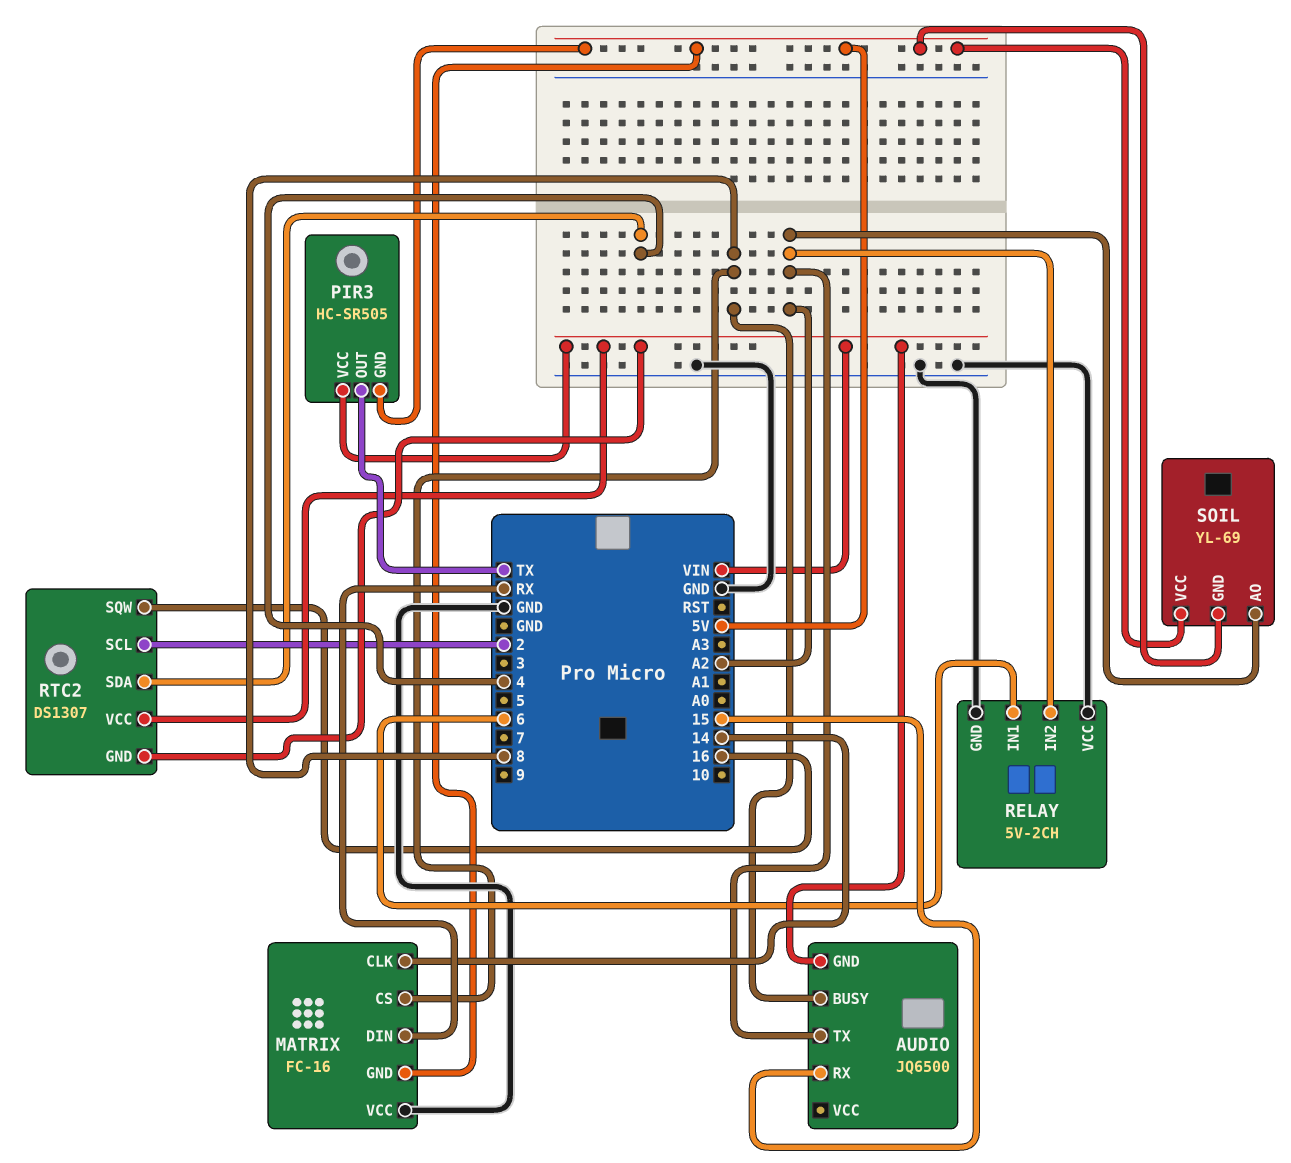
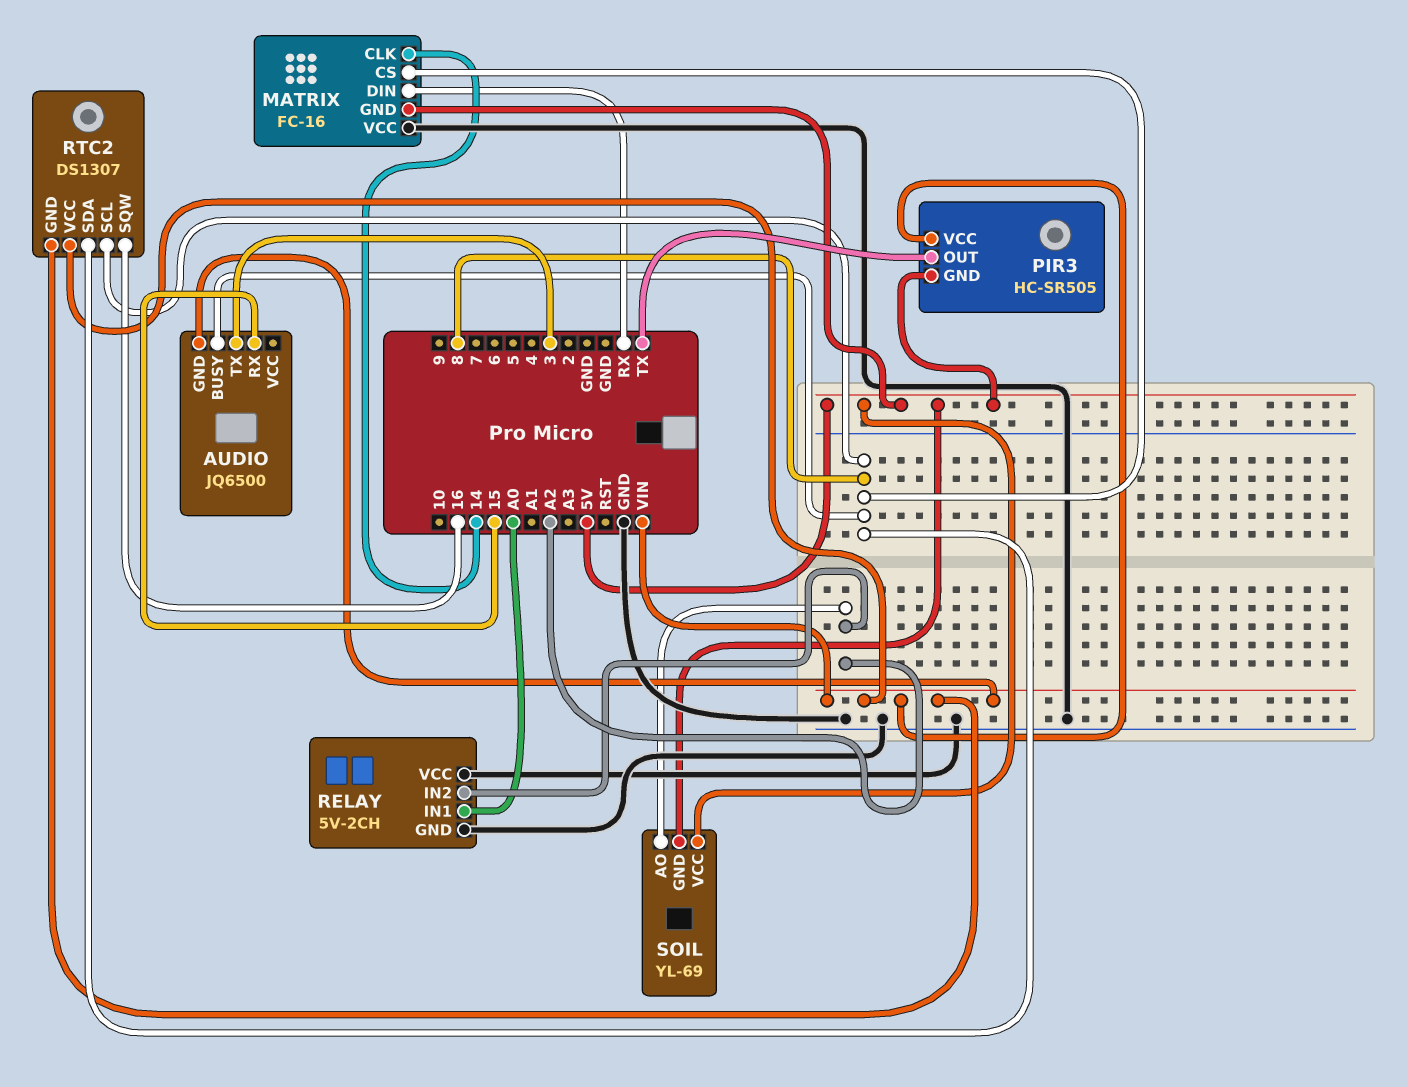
AUDIO pin TX: A2 -> 3
RELAY pin IN1: 6 -> A0
RTC2 pin SCL: 2 -> 8
RTC2 pin SDA: 4 -> 8

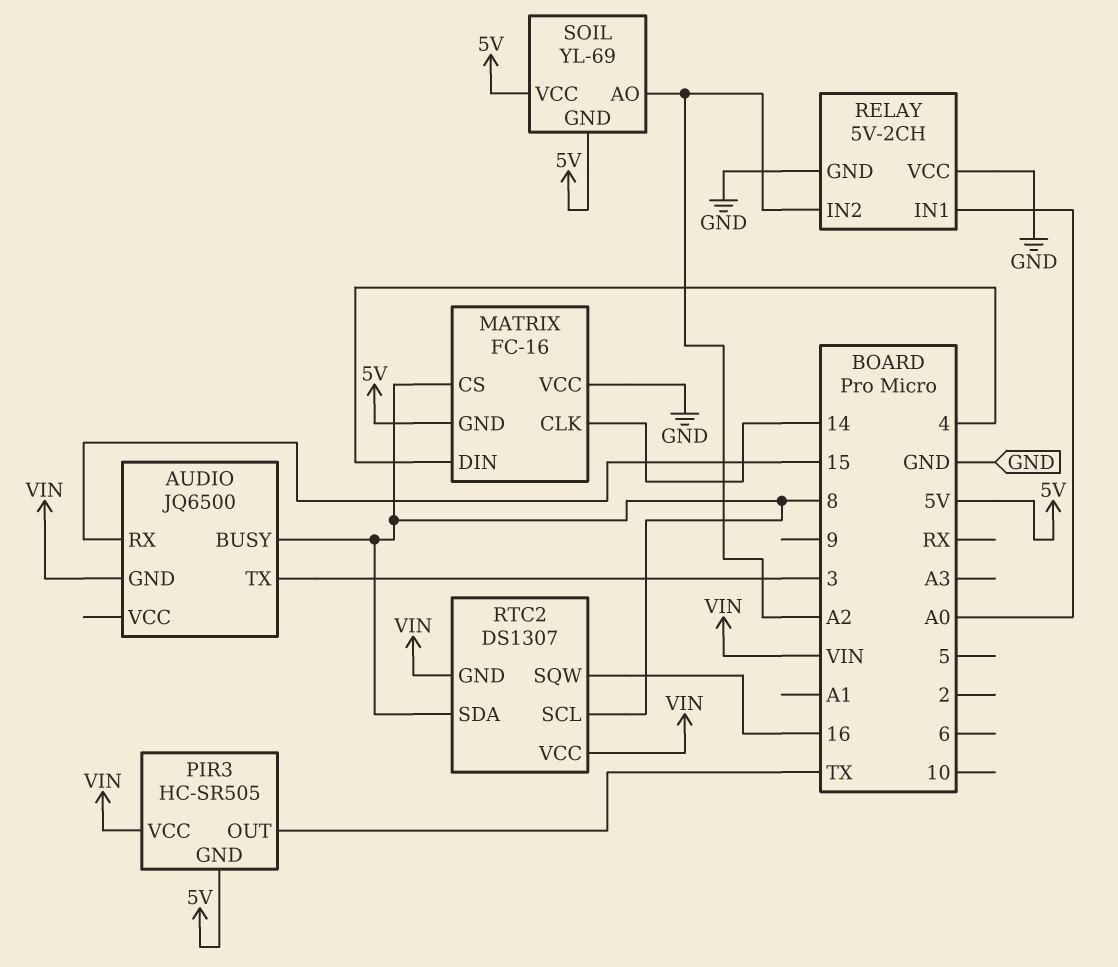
MATRIX pin DIN: RX -> 4

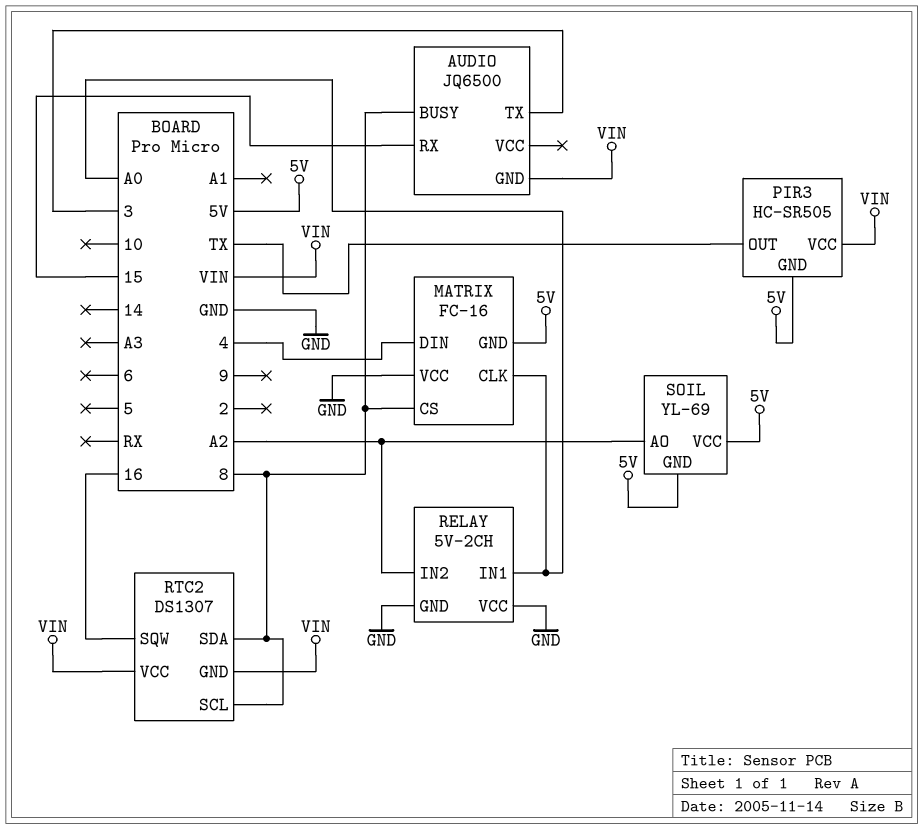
MATRIX pin CLK: 14 -> A0

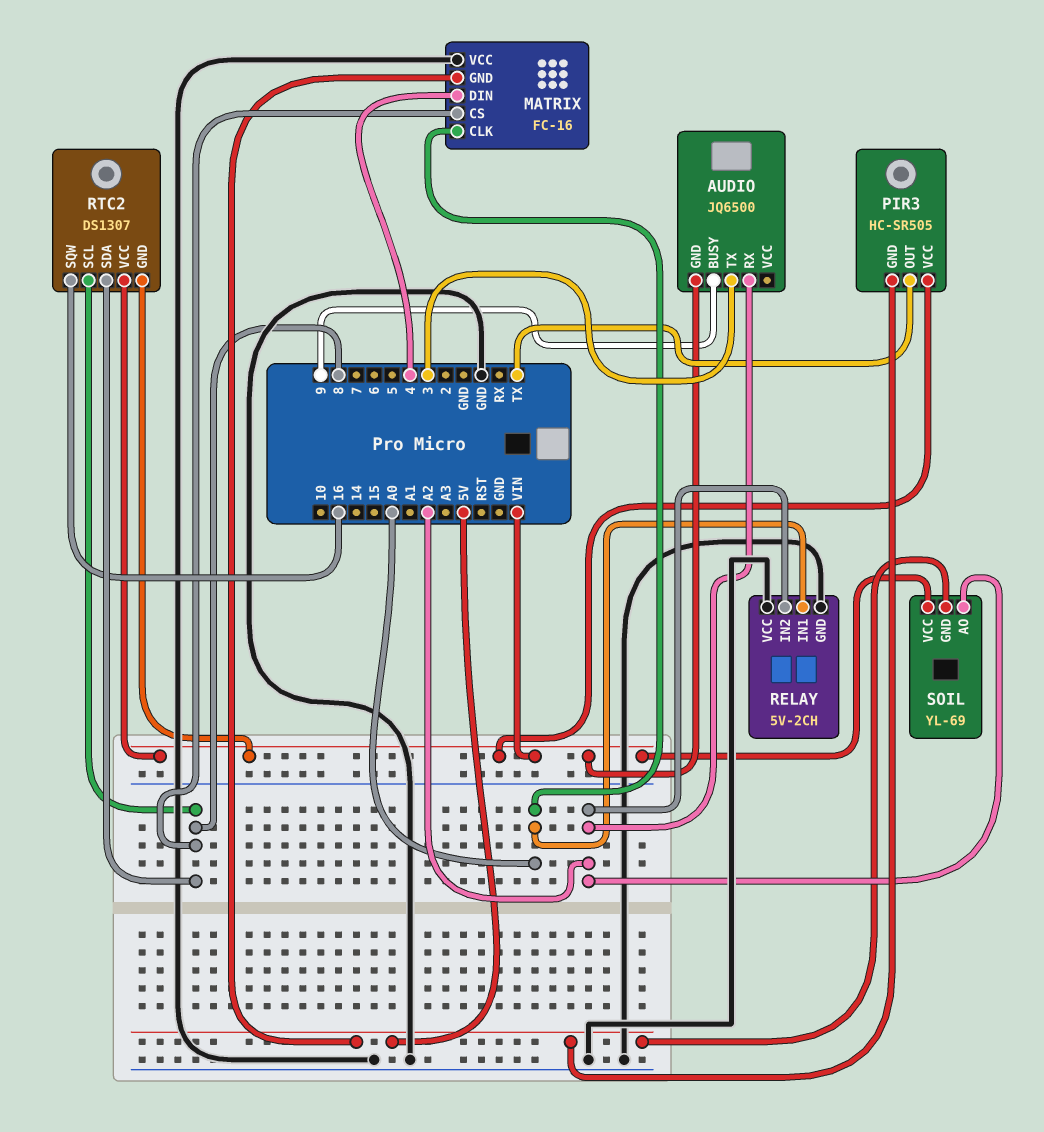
AUDIO pin BUSY: 8 -> 9
AUDIO pin RX: 15 -> A2
SOIL pin VCC: 5V -> VIN

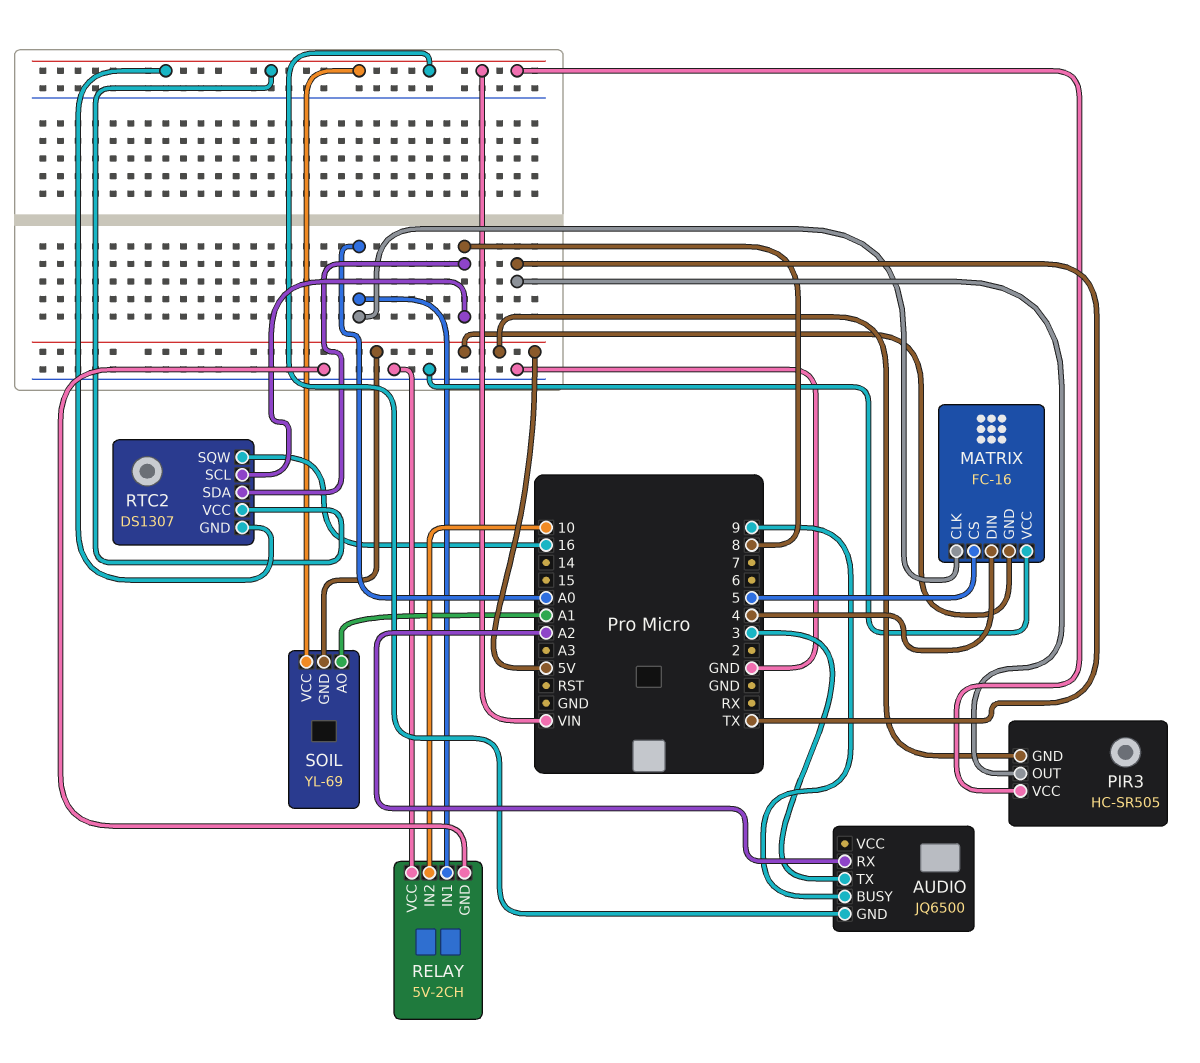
MATRIX pin CS: 8 -> 5
RELAY pin IN2: A2 -> 10
SOIL pin AO: A2 -> A1

